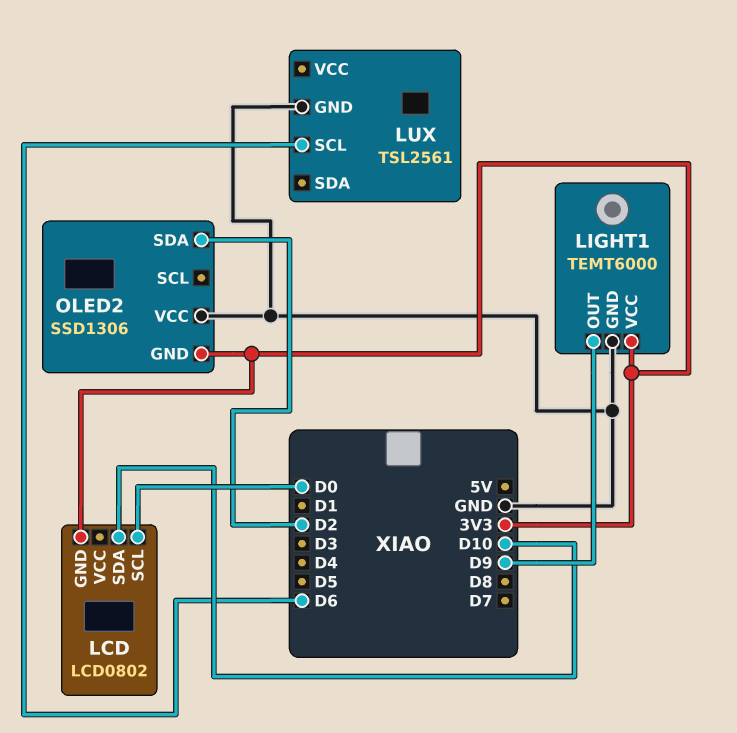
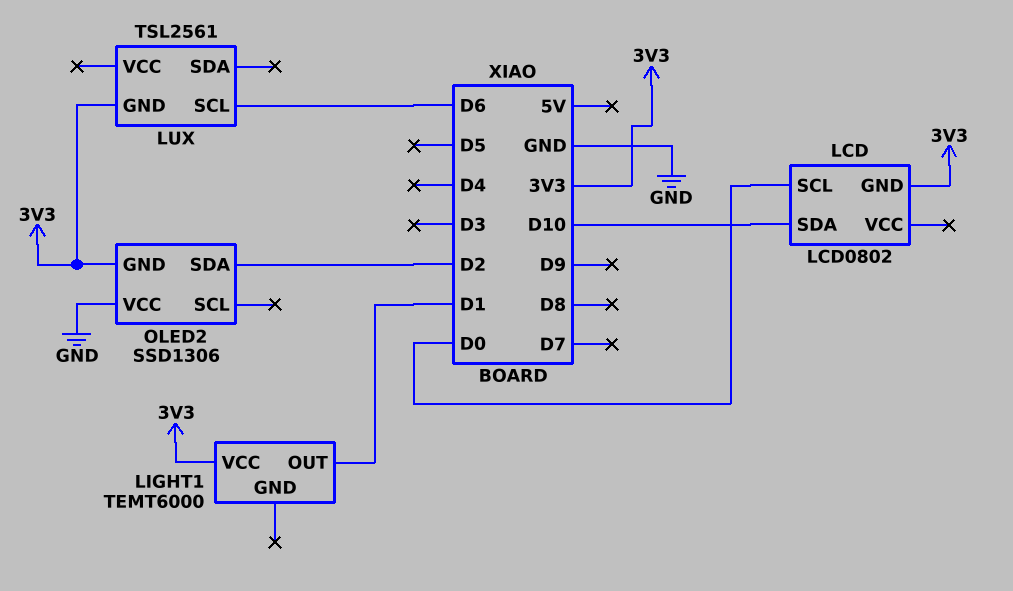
LIGHT1 pin GND: GND -> none
LIGHT1 pin OUT: D9 -> D1
LUX pin GND: GND -> 3V3

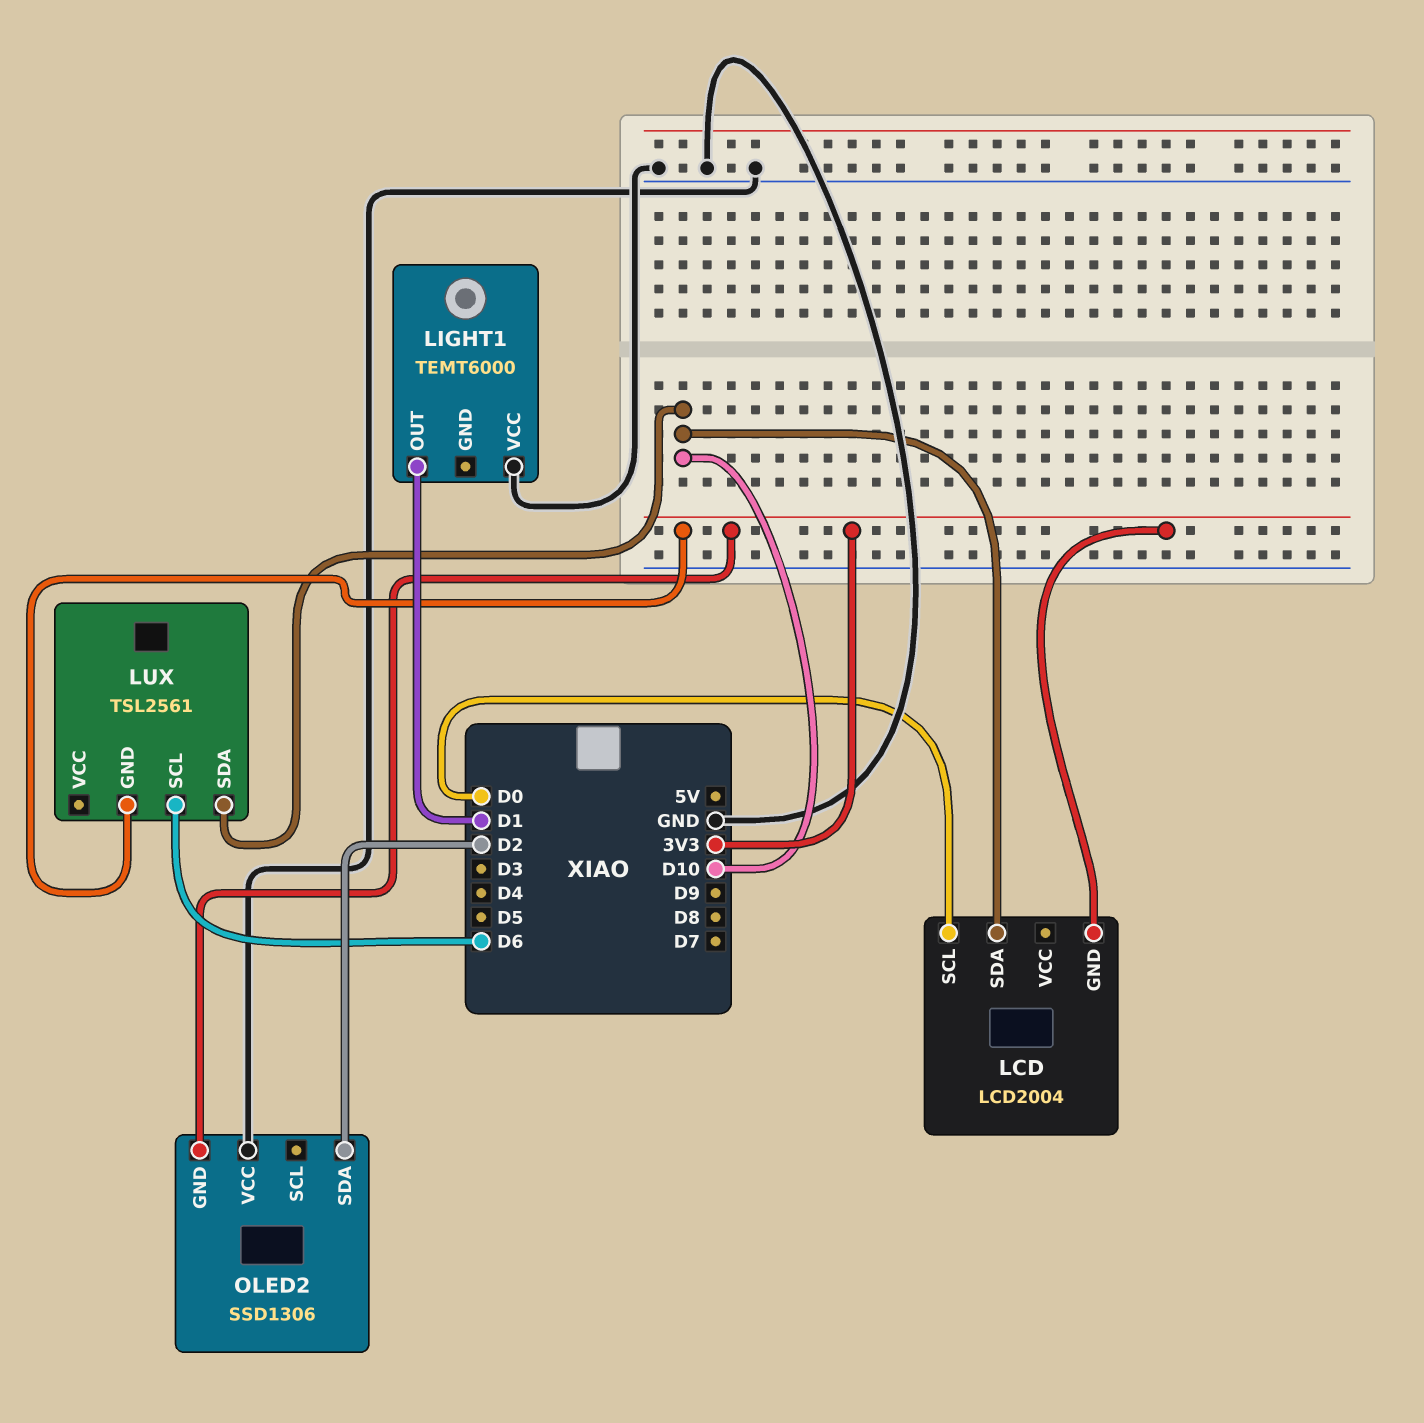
LCD: LCD0802 -> LCD2004
LIGHT1 pin VCC: 3V3 -> GND
LUX pin SDA: none -> D10

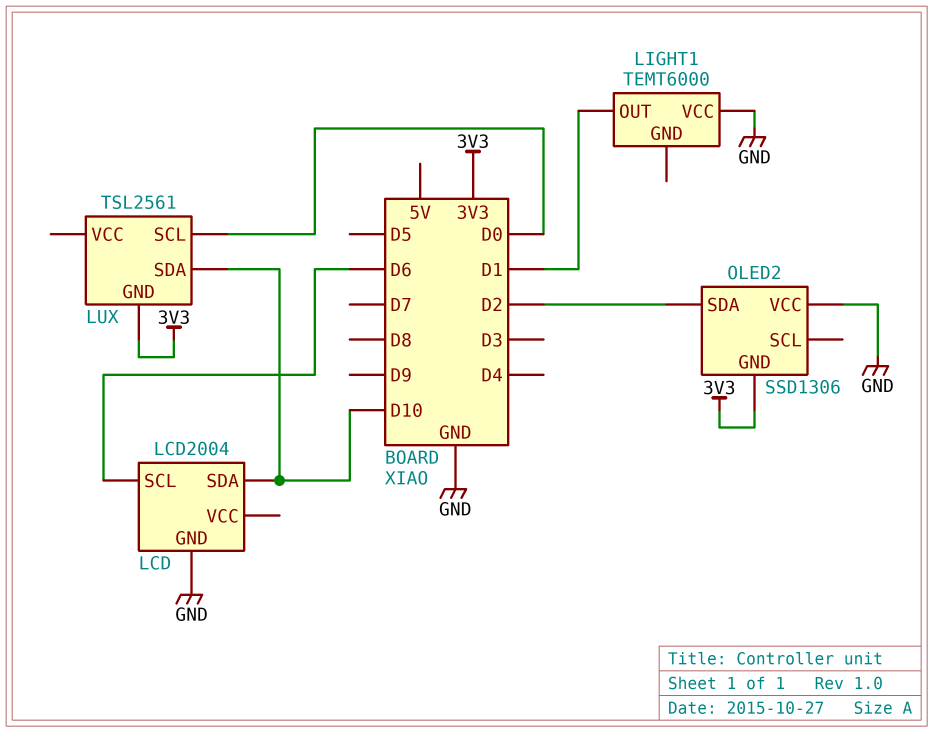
LCD pin GND: 3V3 -> GND
LCD pin SCL: D0 -> D6
LUX pin SCL: D6 -> D0

